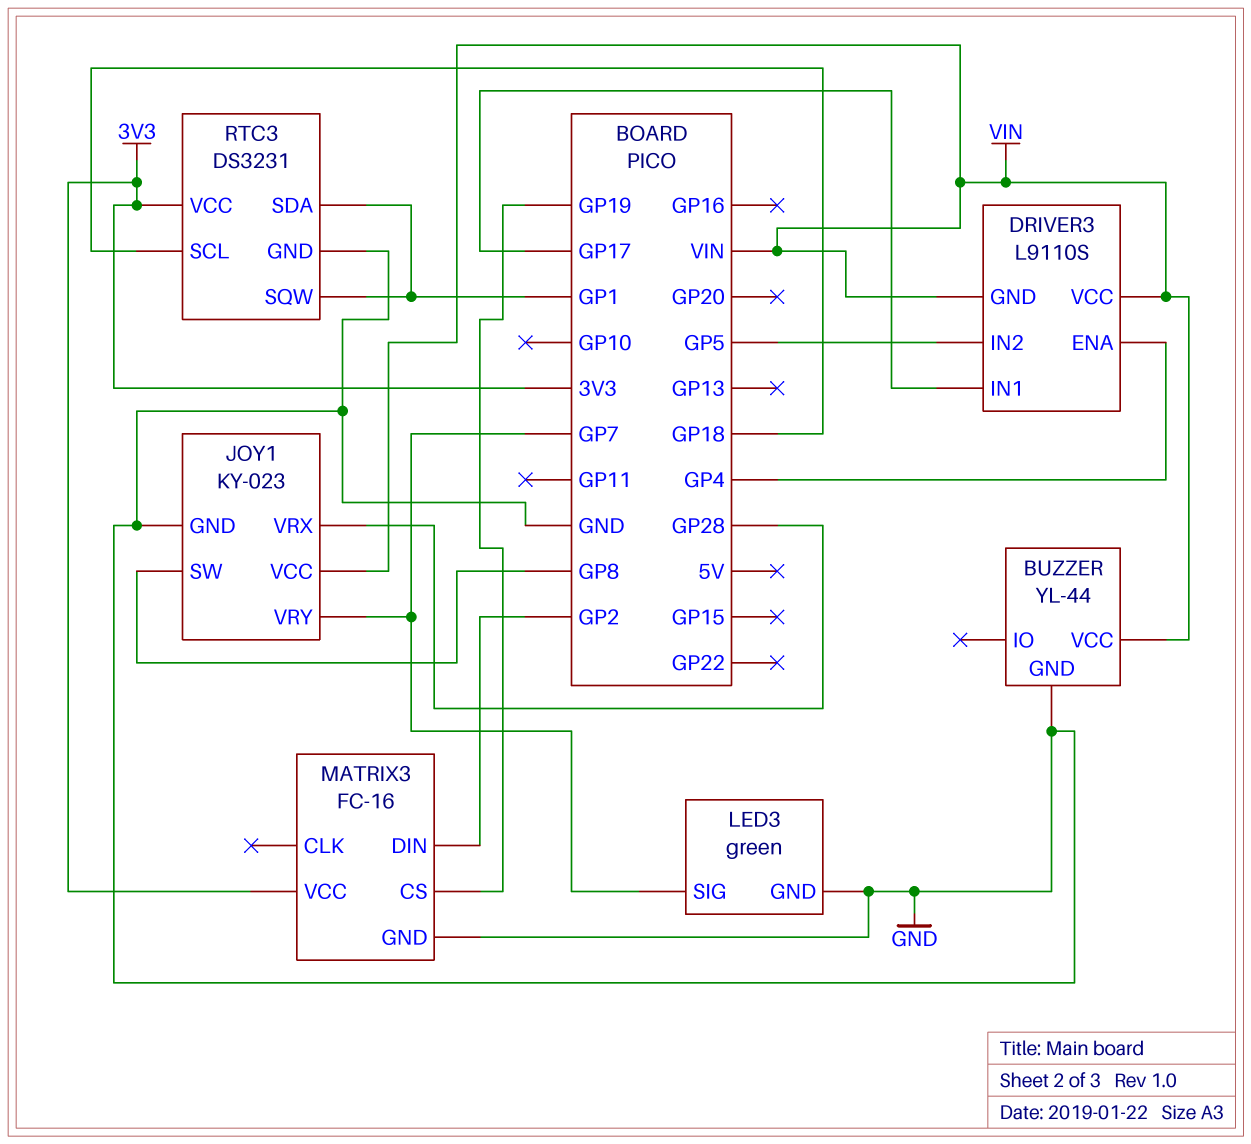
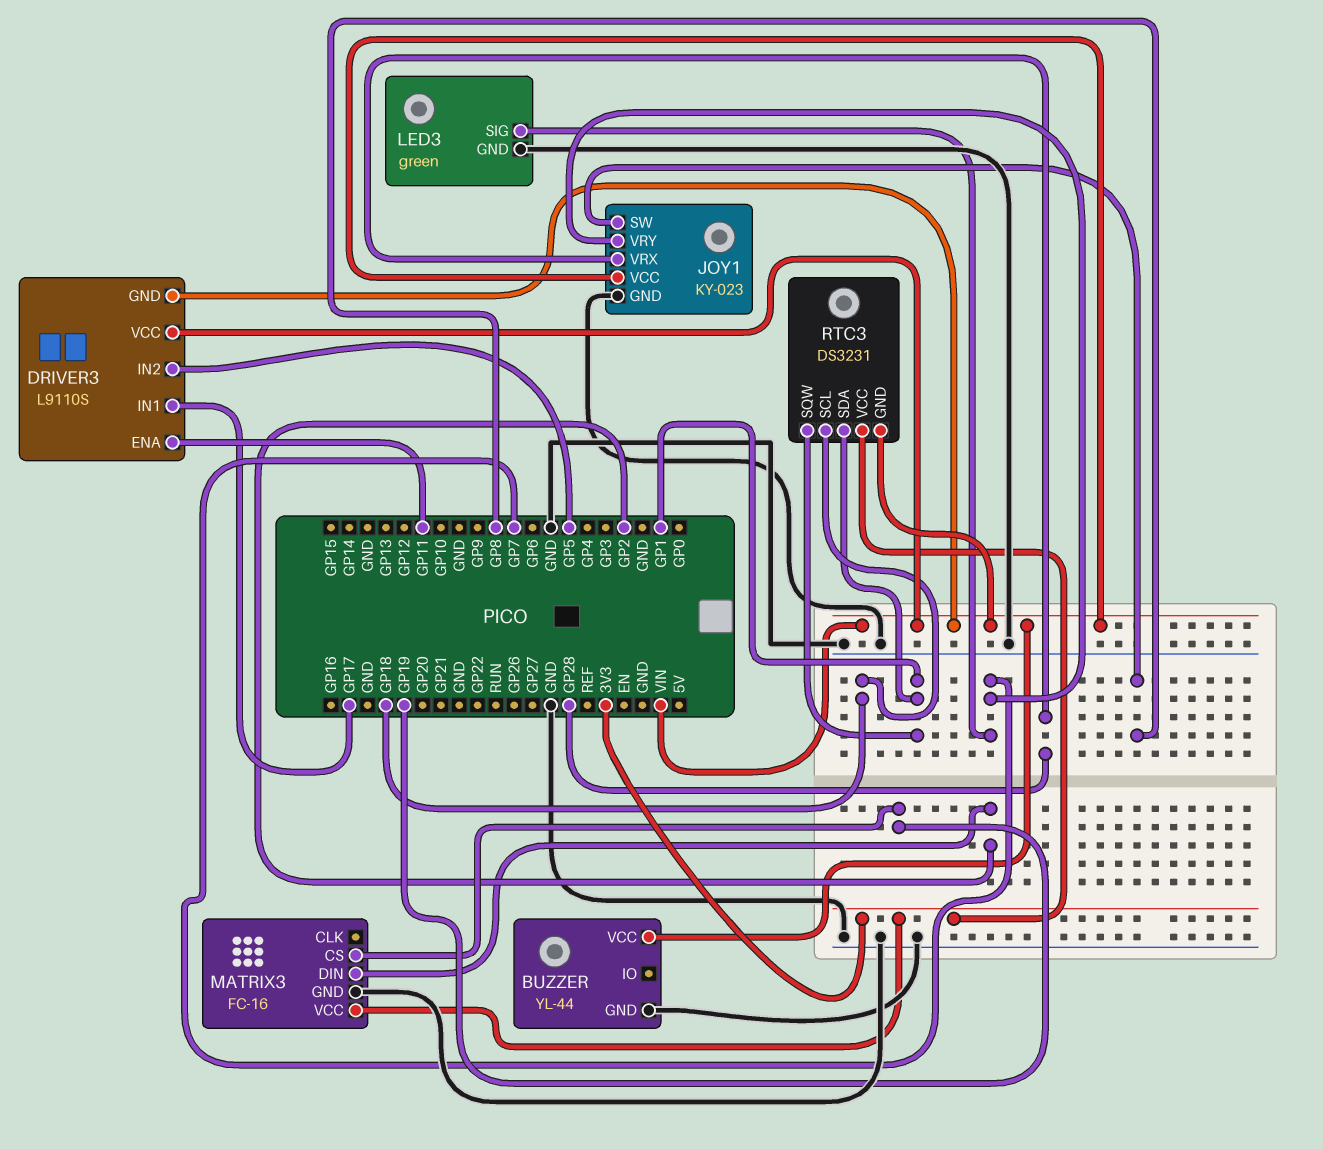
DRIVER3 pin ENA: GP4 -> GP11
RTC3 pin GND: GND -> VIN

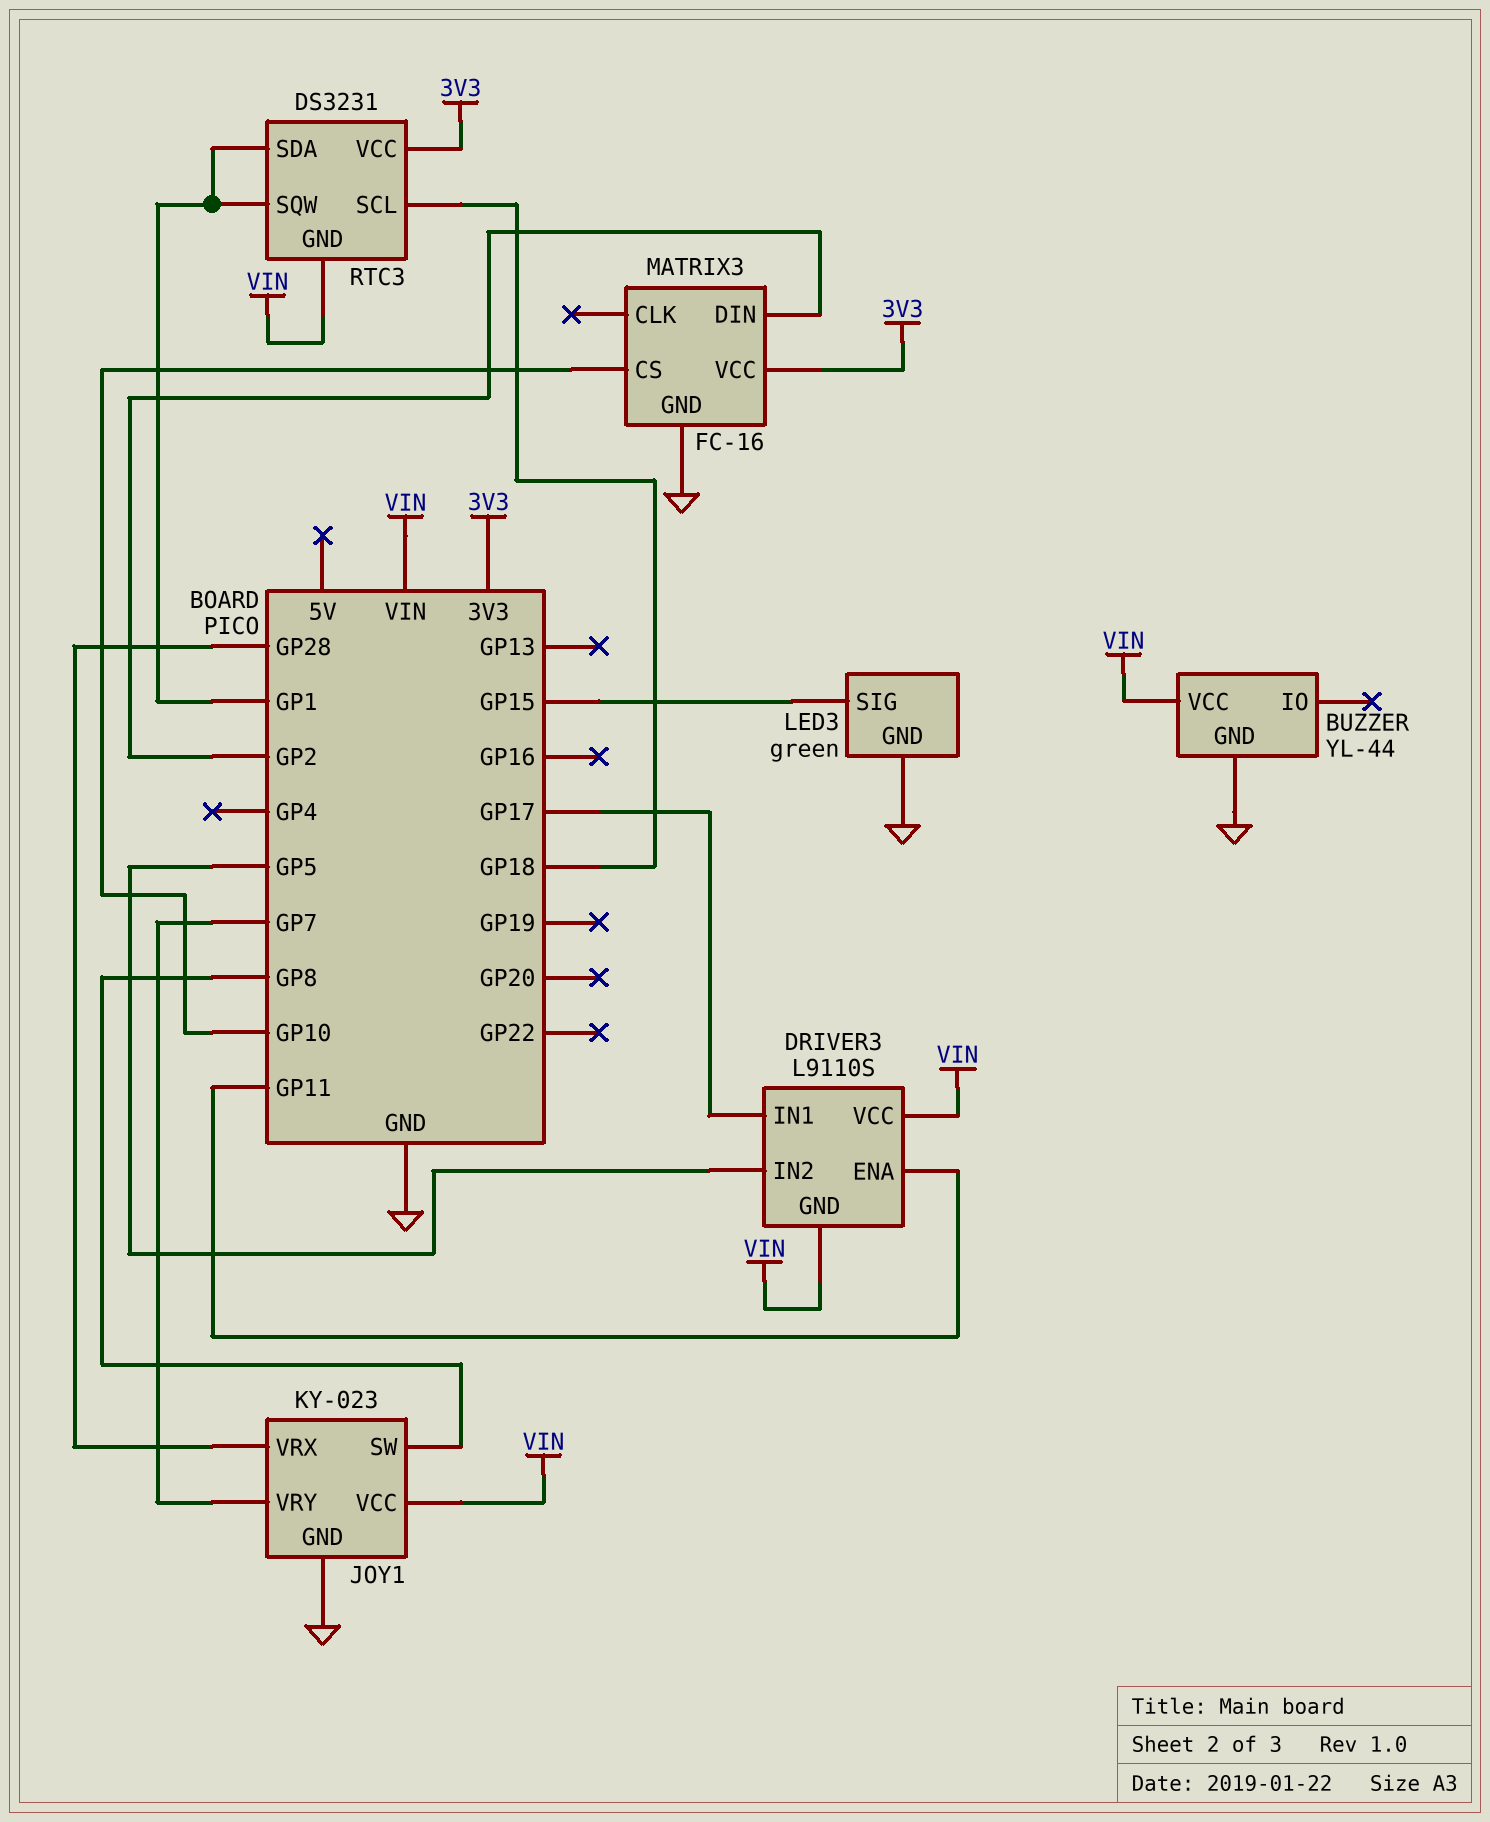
LED3 pin SIG: GP7 -> GP15
MATRIX3 pin CS: GP19 -> GP10

